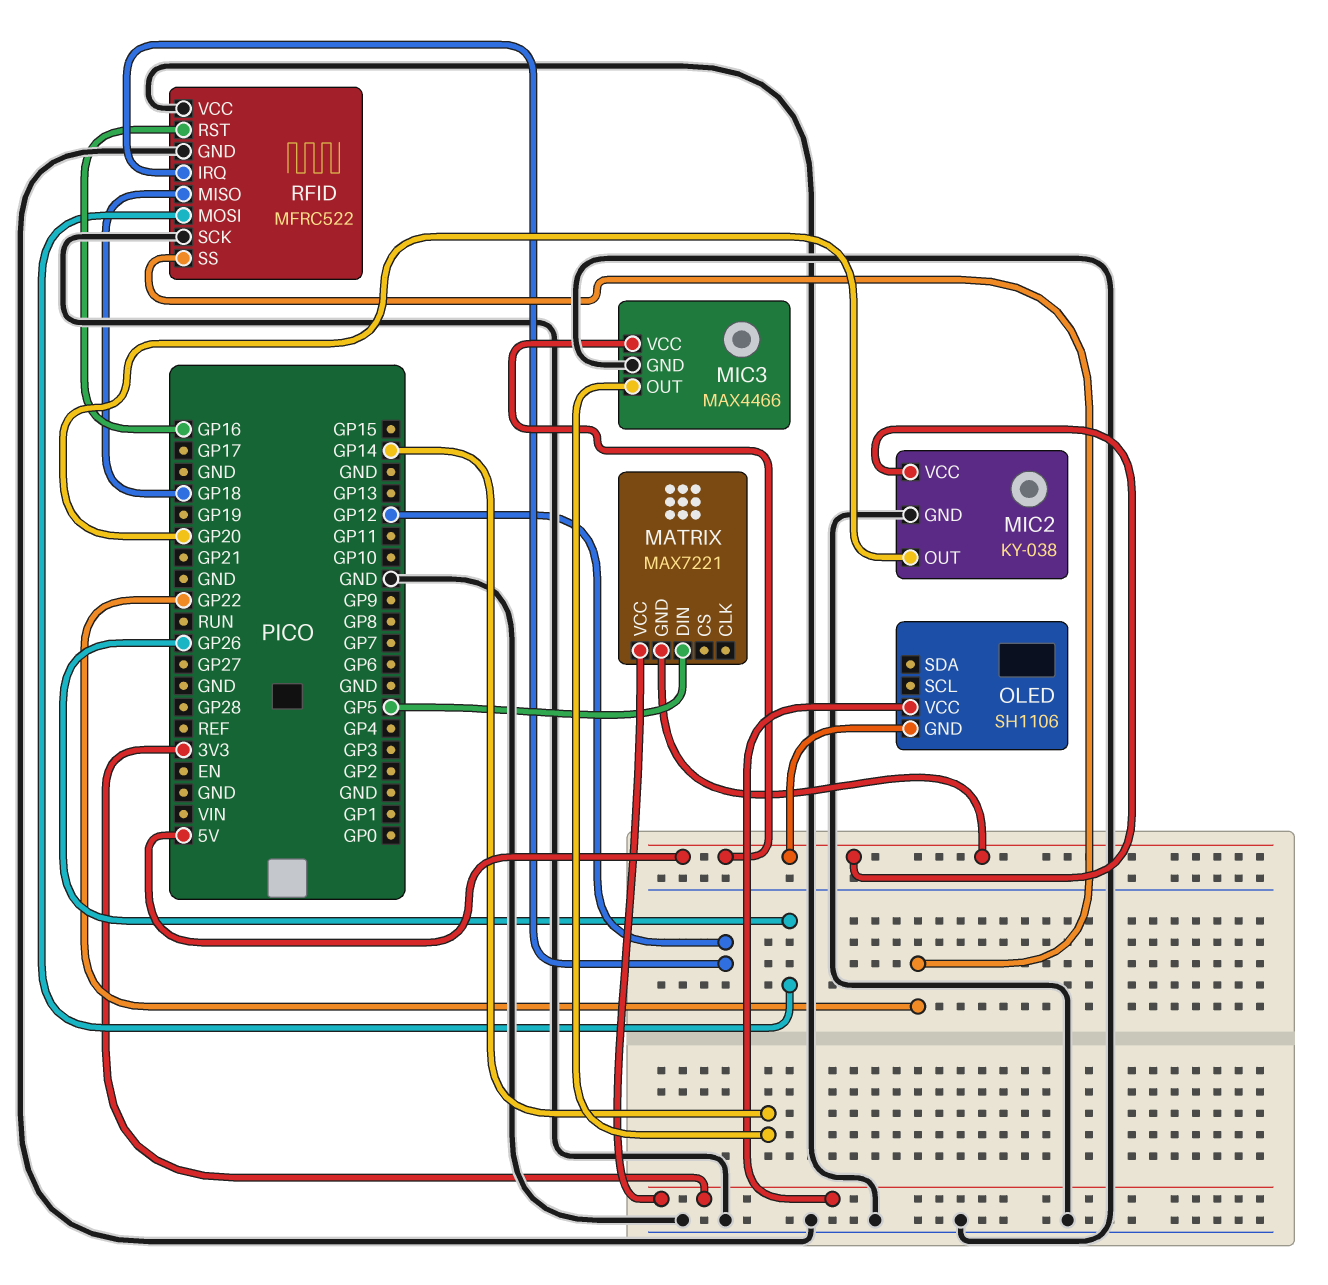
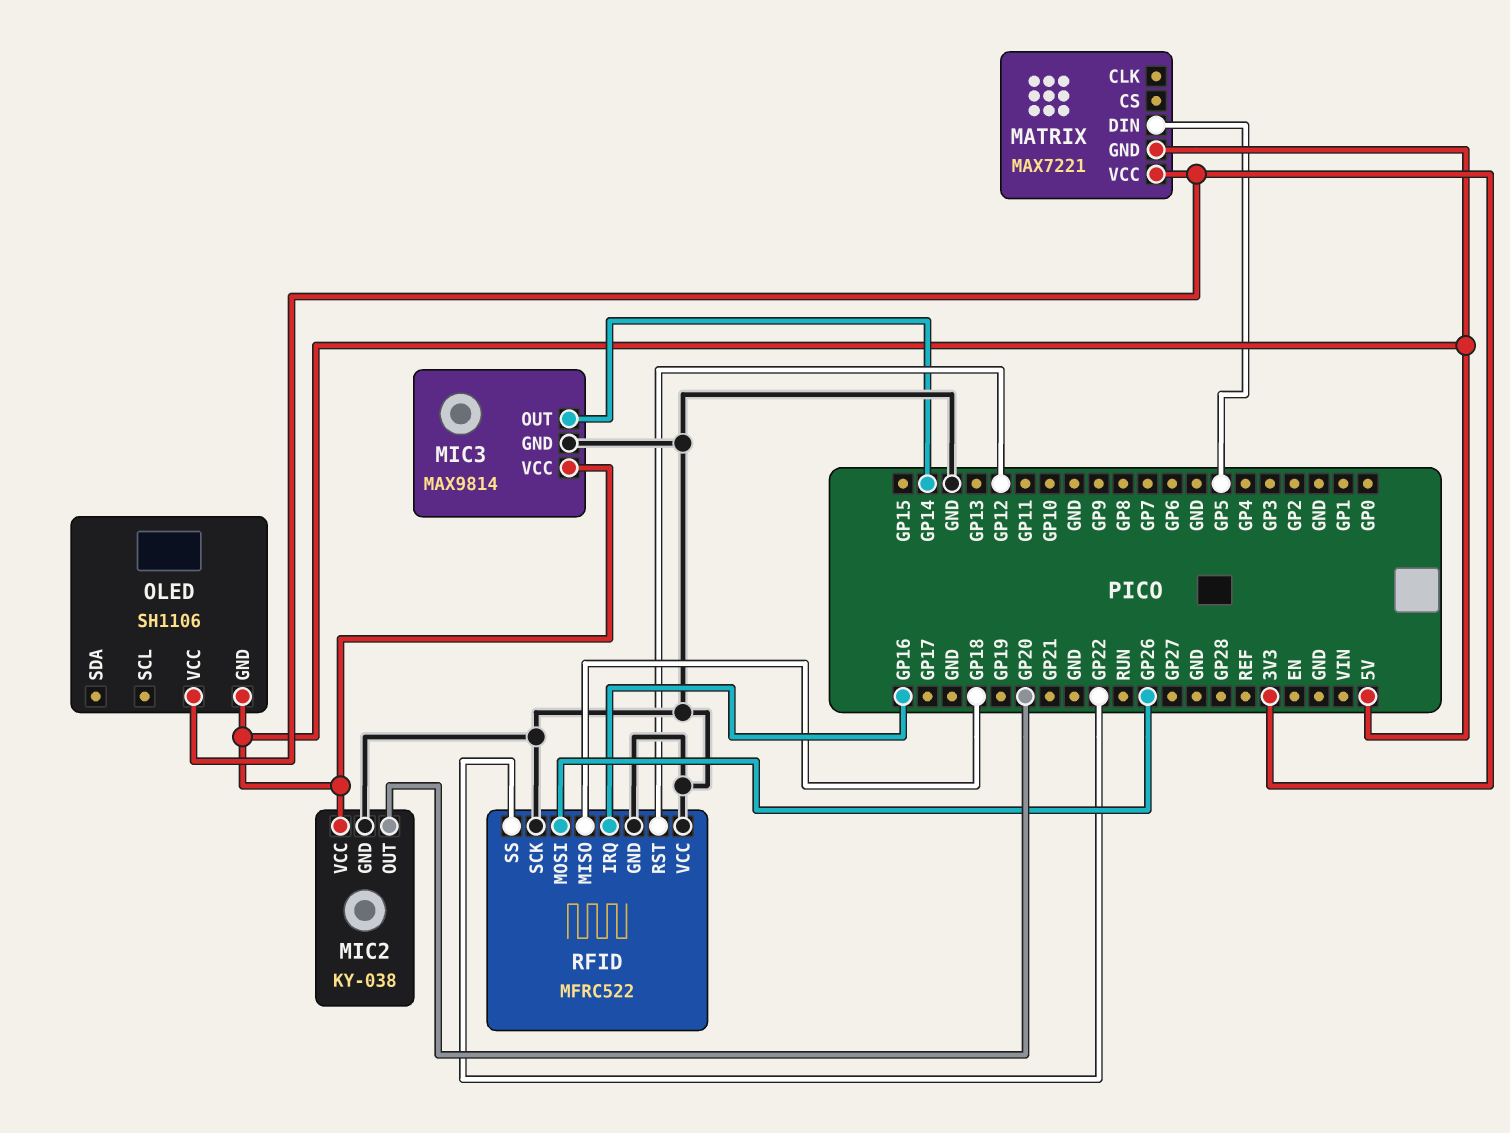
MIC3: MAX4466 -> MAX9814
RFID pin IRQ: GP12 -> GP16
RFID pin RST: GP16 -> GP12

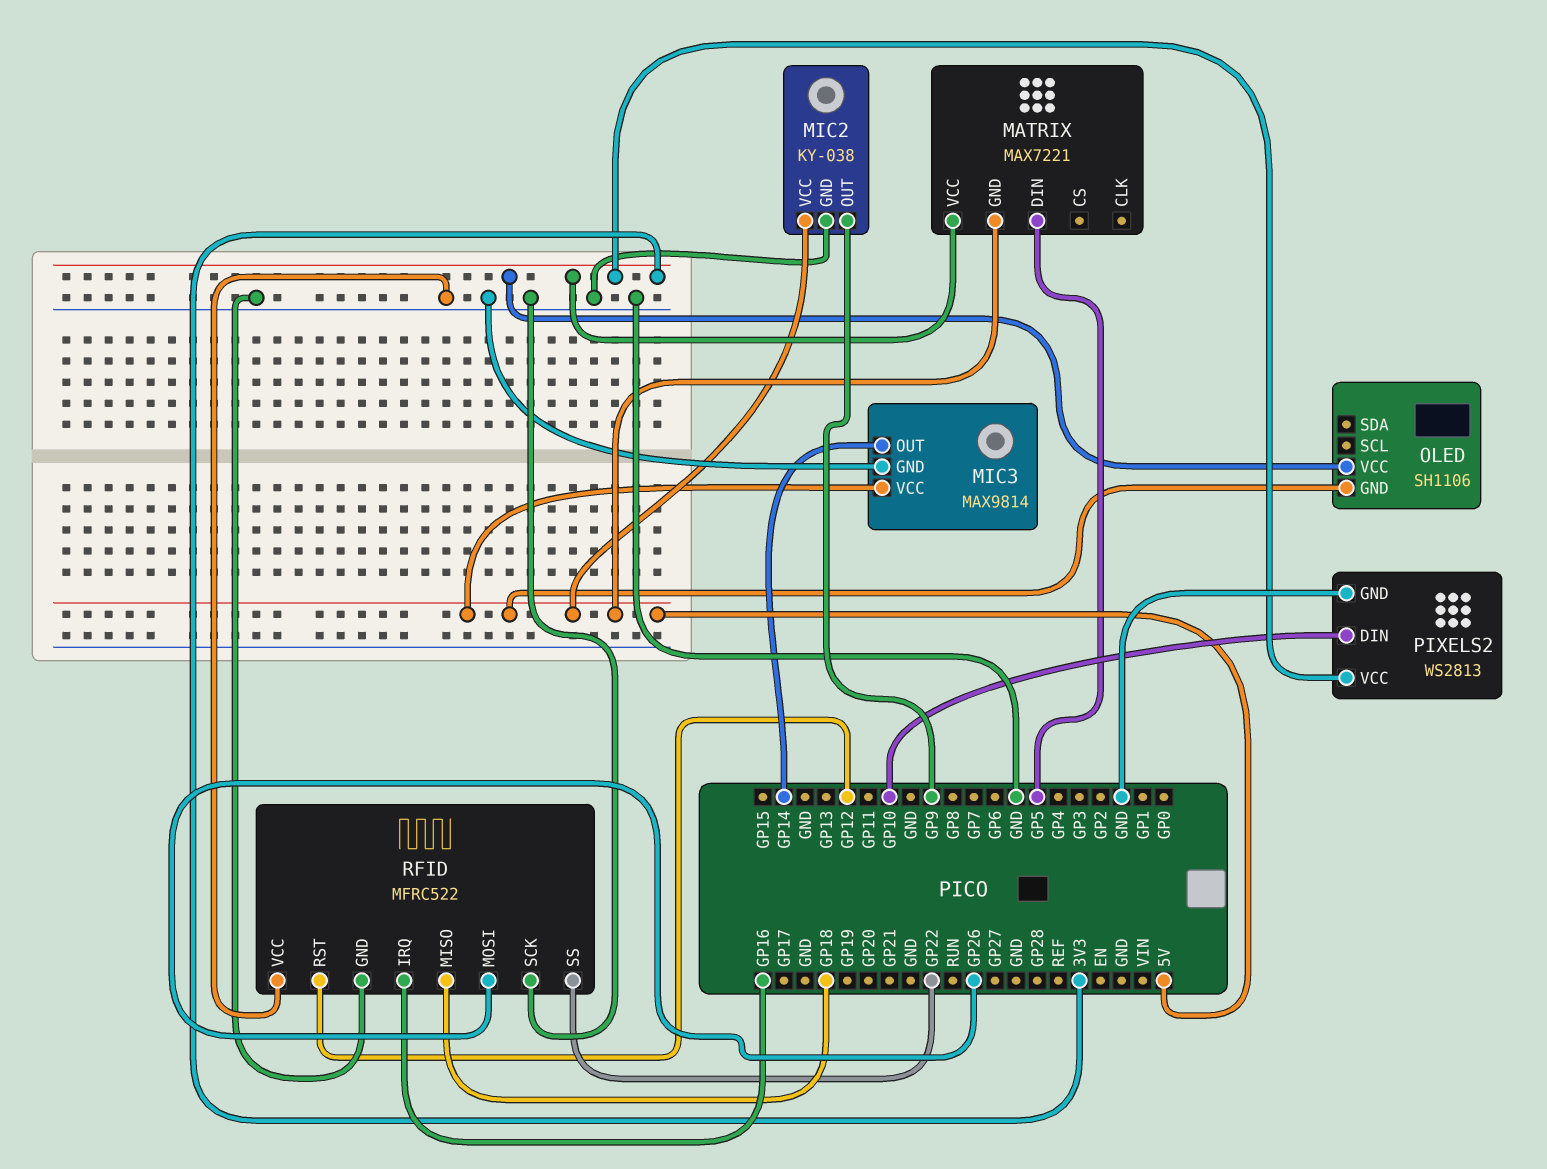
MIC2 pin OUT: GP20 -> GP9
PIXELS2: none -> WS2813
PIXELS2 pin DIN: none -> GP10
PIXELS2 pin GND: none -> GND
PIXELS2 pin VCC: none -> 3V3

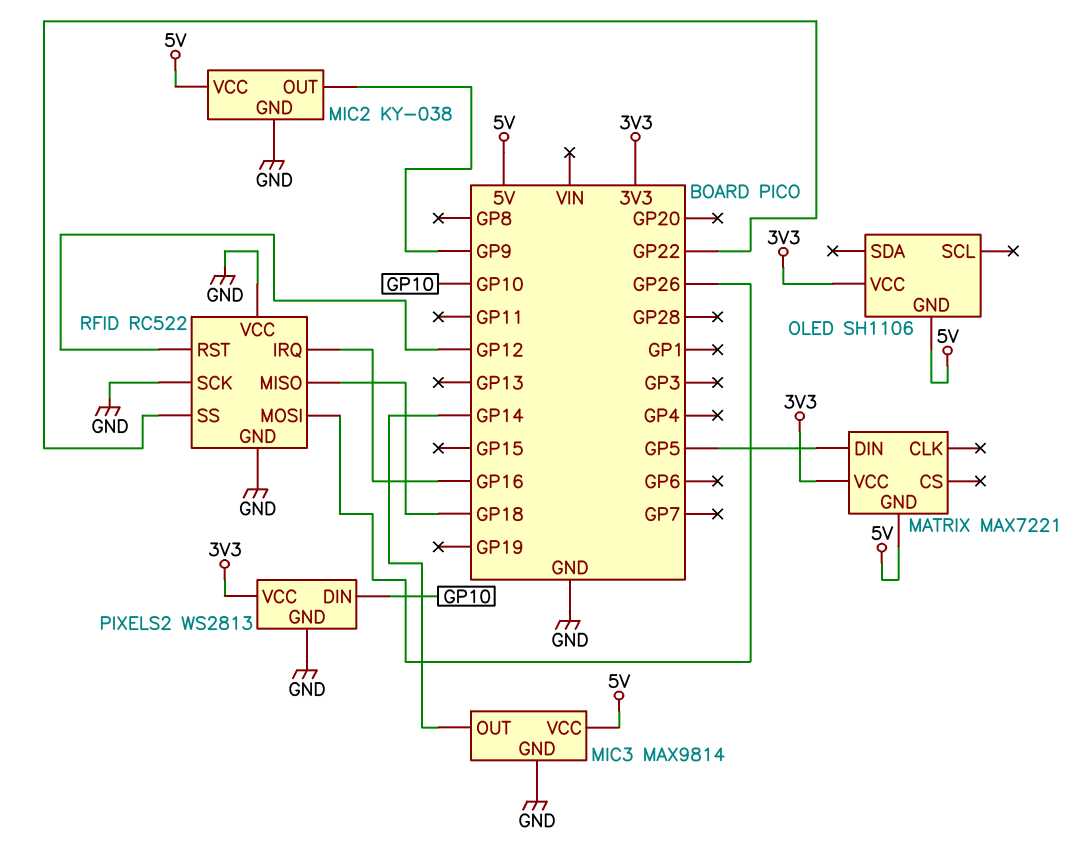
RFID: MFRC522 -> RC522

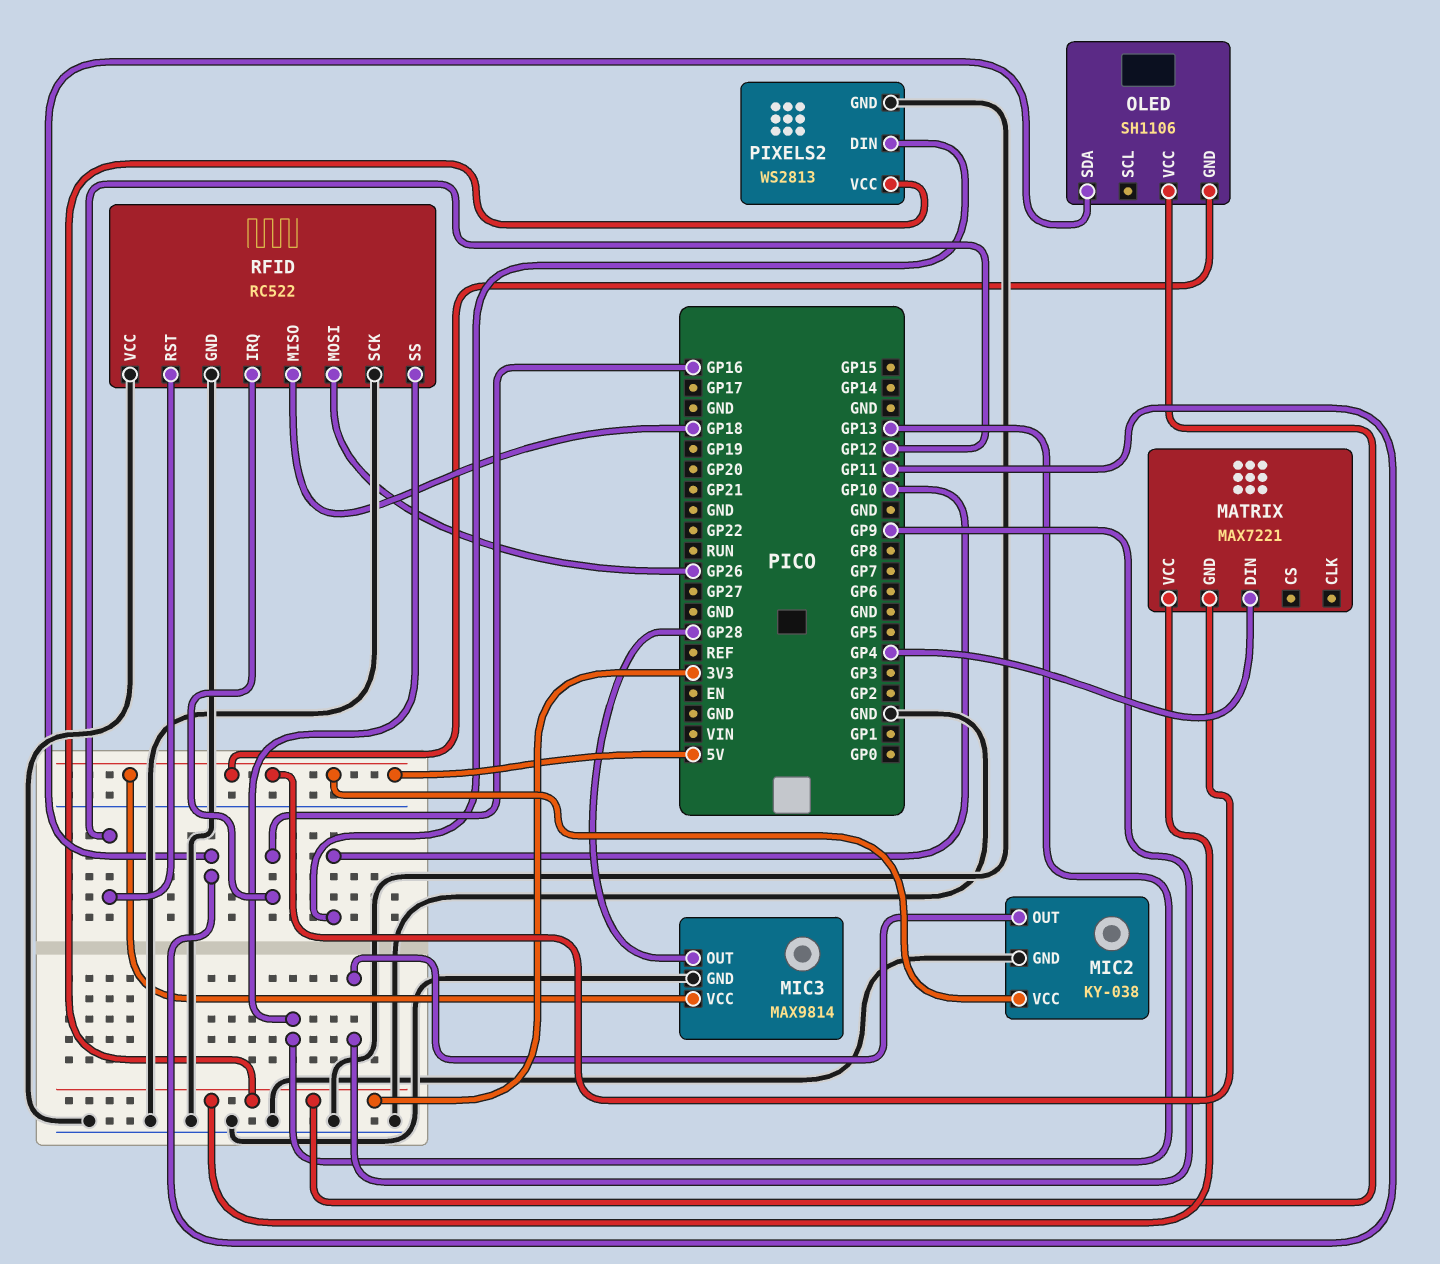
MATRIX pin DIN: GP5 -> GP4
MIC3 pin OUT: GP14 -> GP28
OLED pin SDA: none -> GP11
RFID pin SS: GP22 -> GP13

